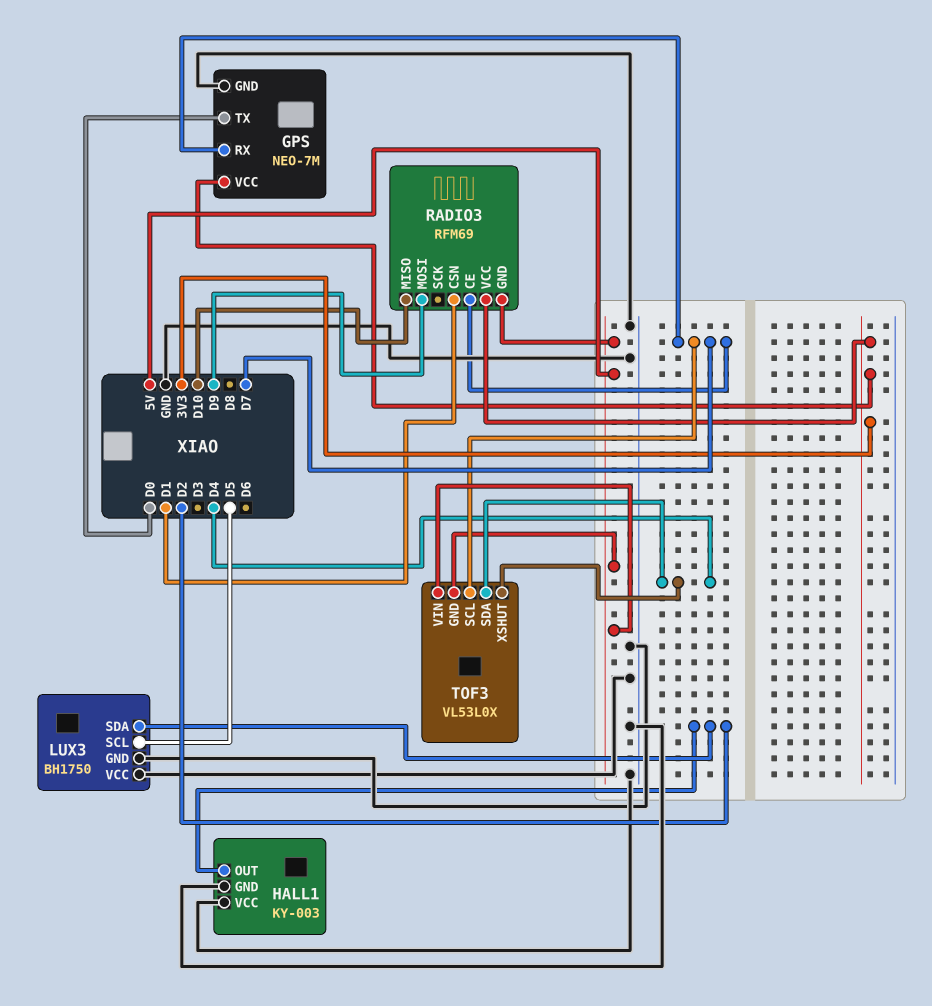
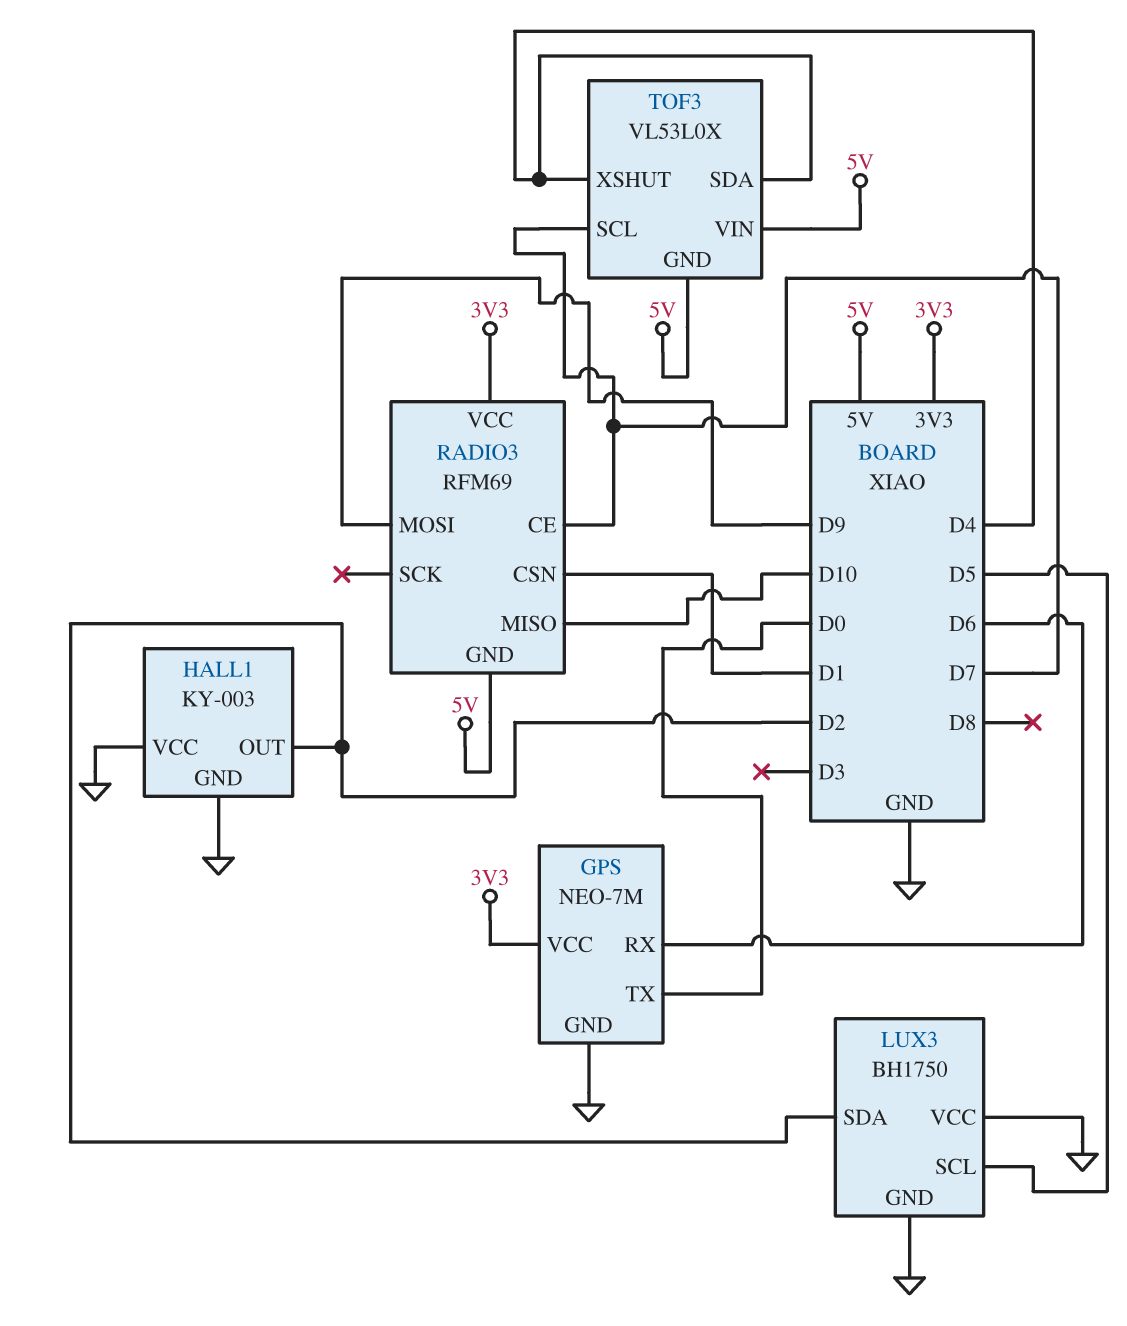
GPS pin RX: D7 -> D6

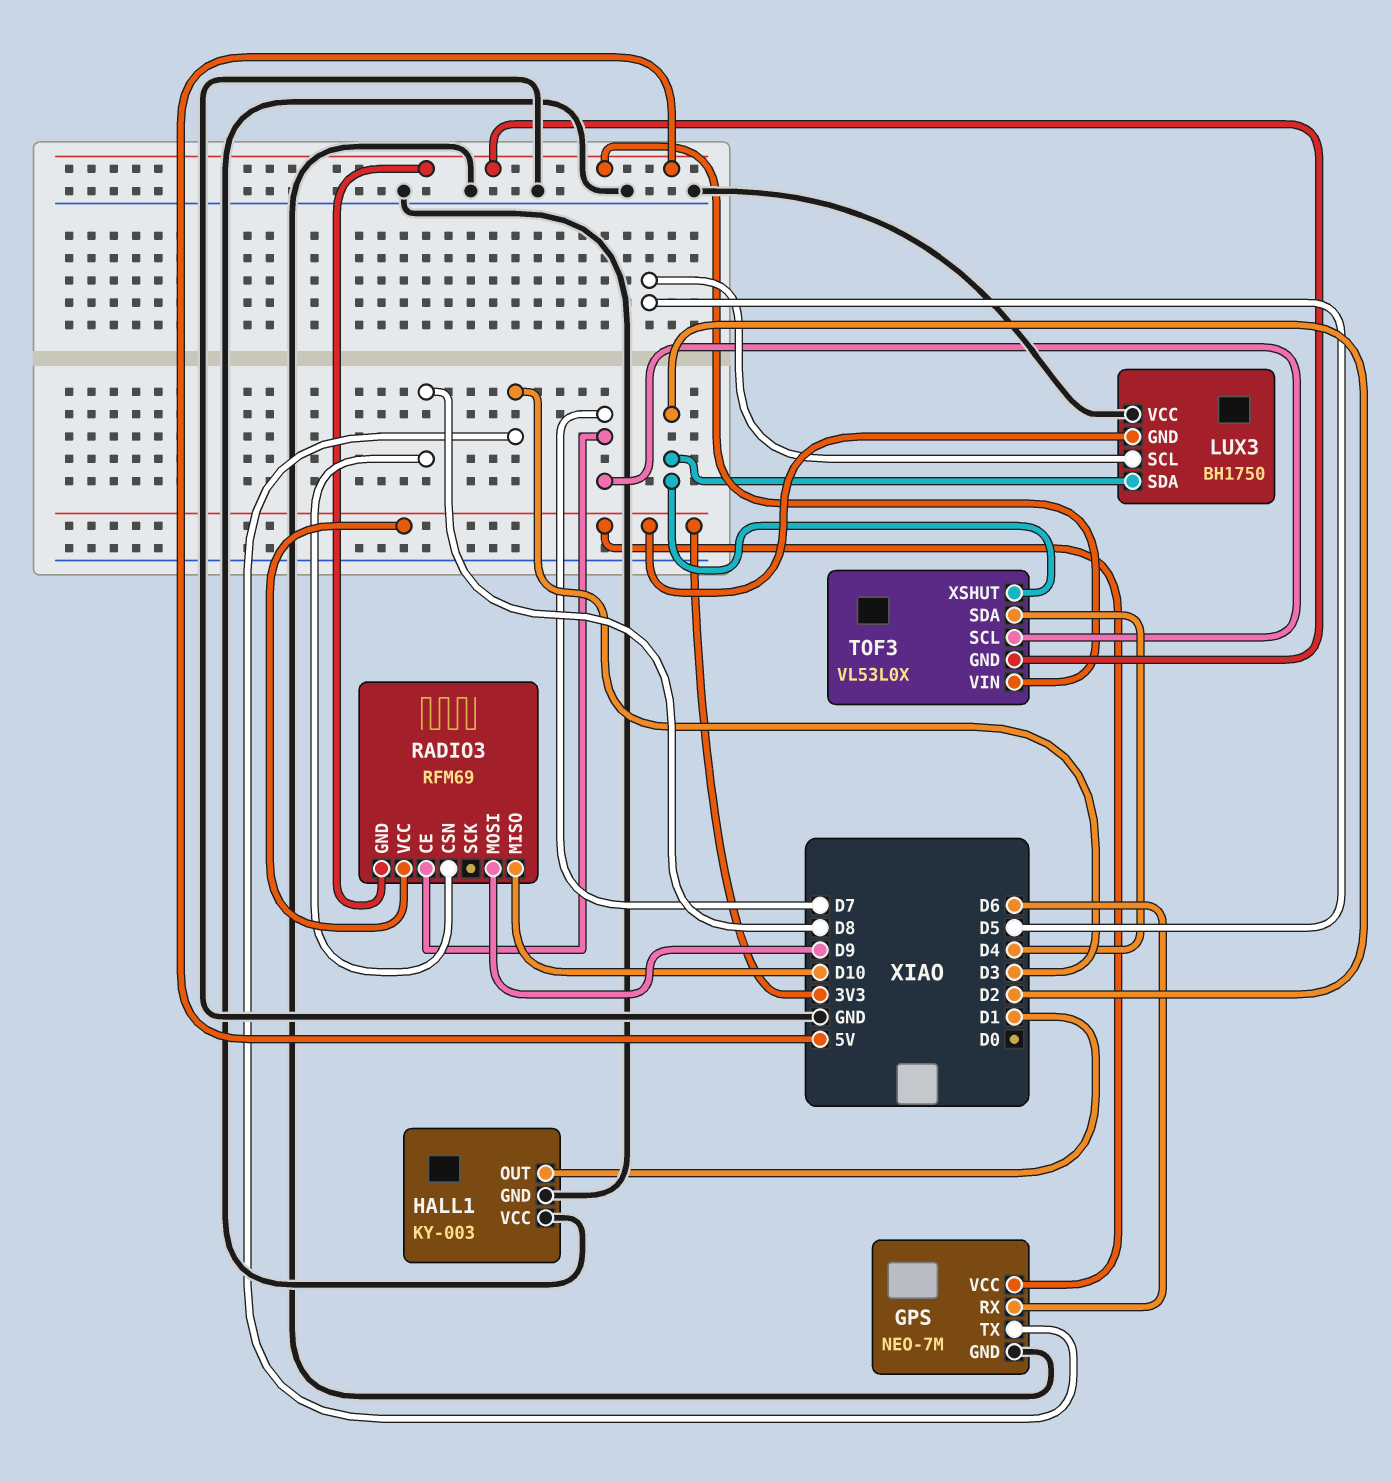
GPS pin TX: D0 -> D3
HALL1 pin OUT: D2 -> D1
LUX3 pin GND: GND -> 3V3
RADIO3 pin CSN: D1 -> D8
TOF3 pin XSHUT: D4 -> D2

